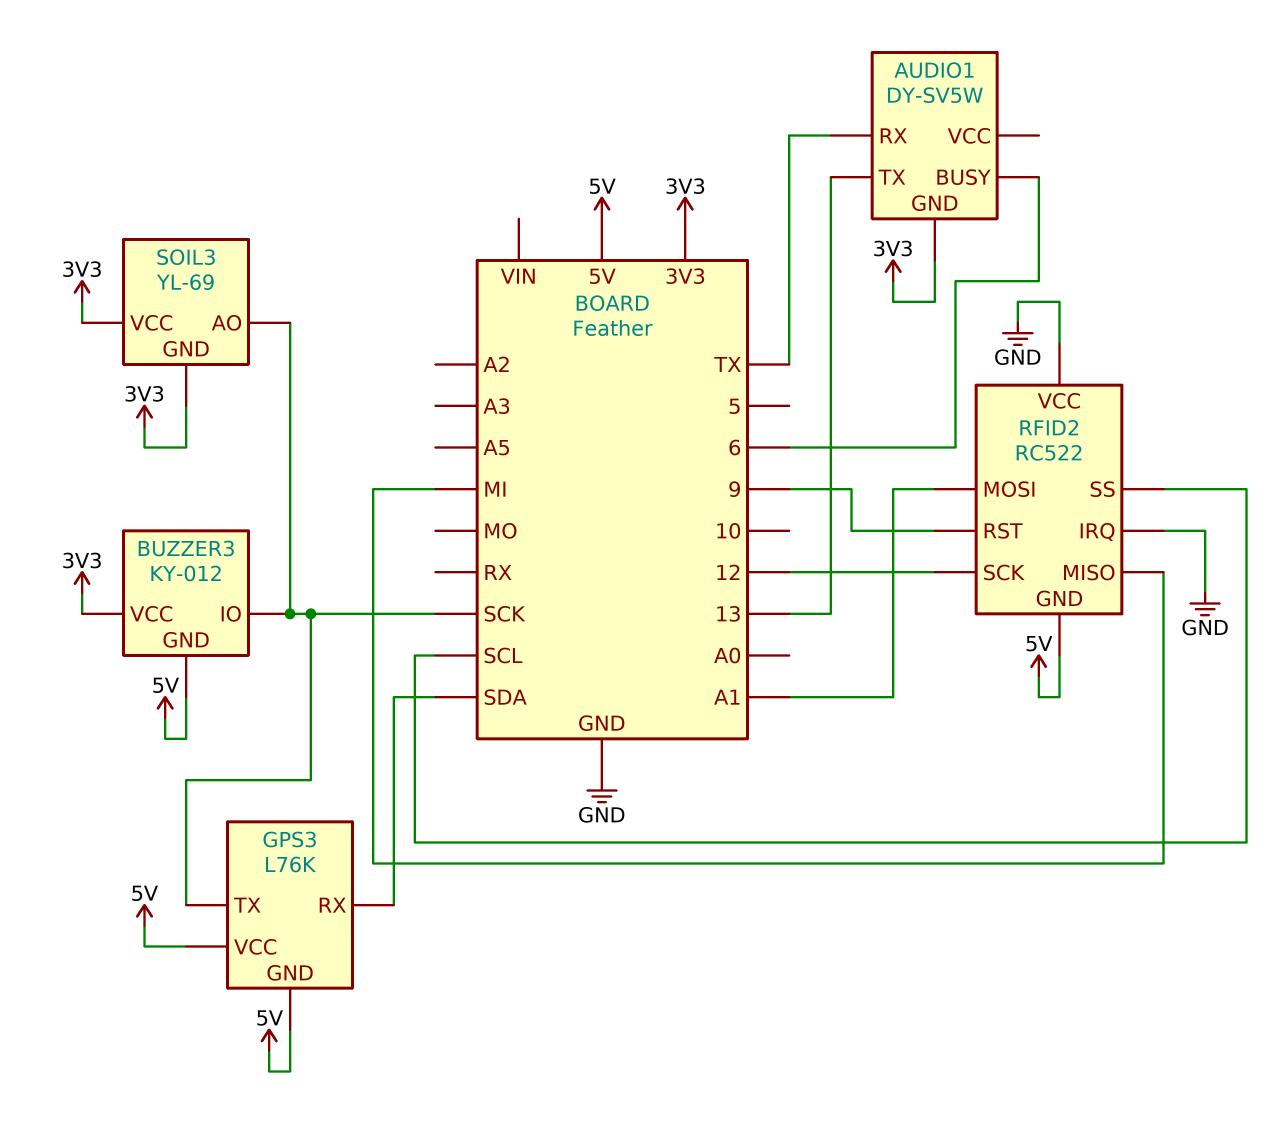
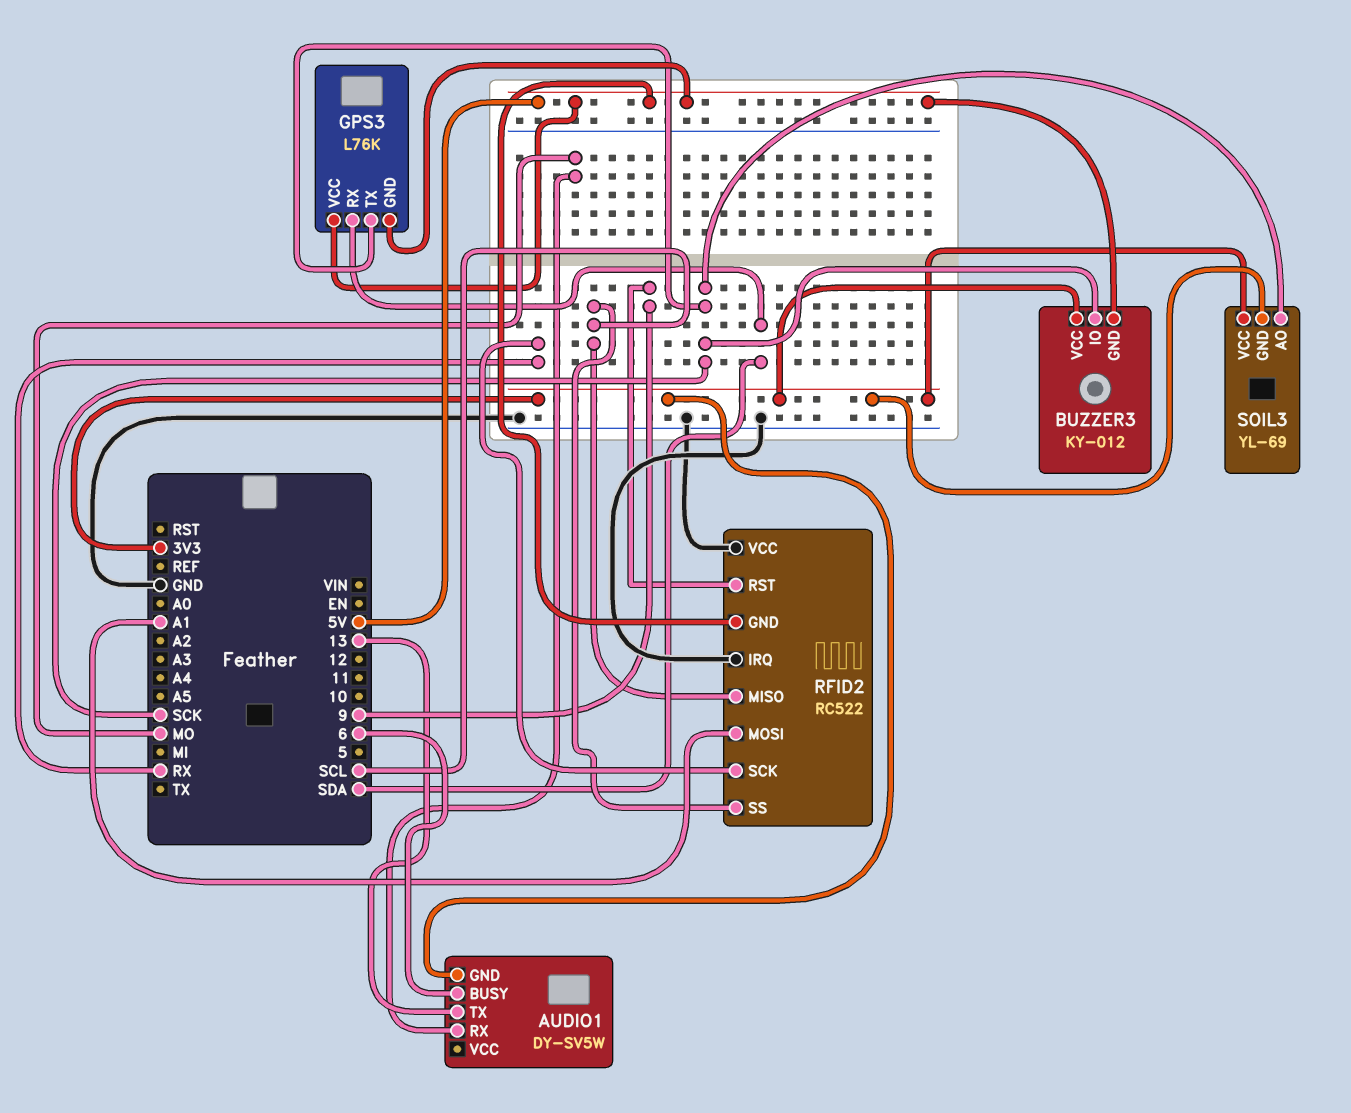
AUDIO1 pin RX: TX -> MO
RFID2 pin MISO: MI -> SCL
RFID2 pin SCK: 12 -> RX

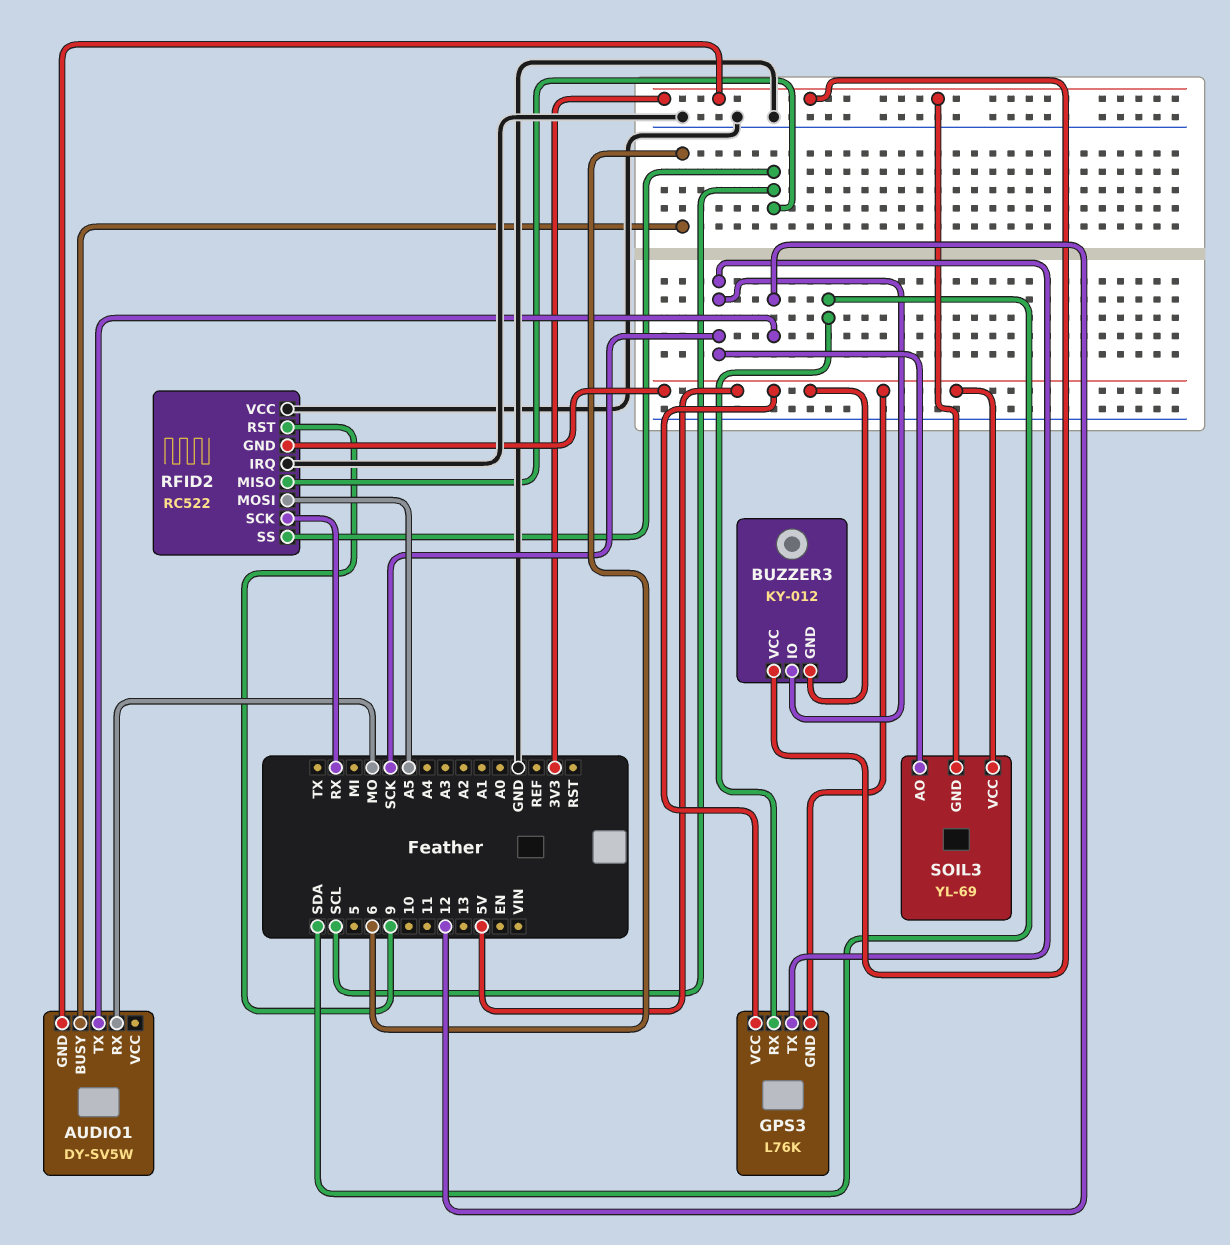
AUDIO1 pin TX: 13 -> 12
RFID2 pin MOSI: A1 -> A5
SOIL3 pin VCC: 3V3 -> 5V

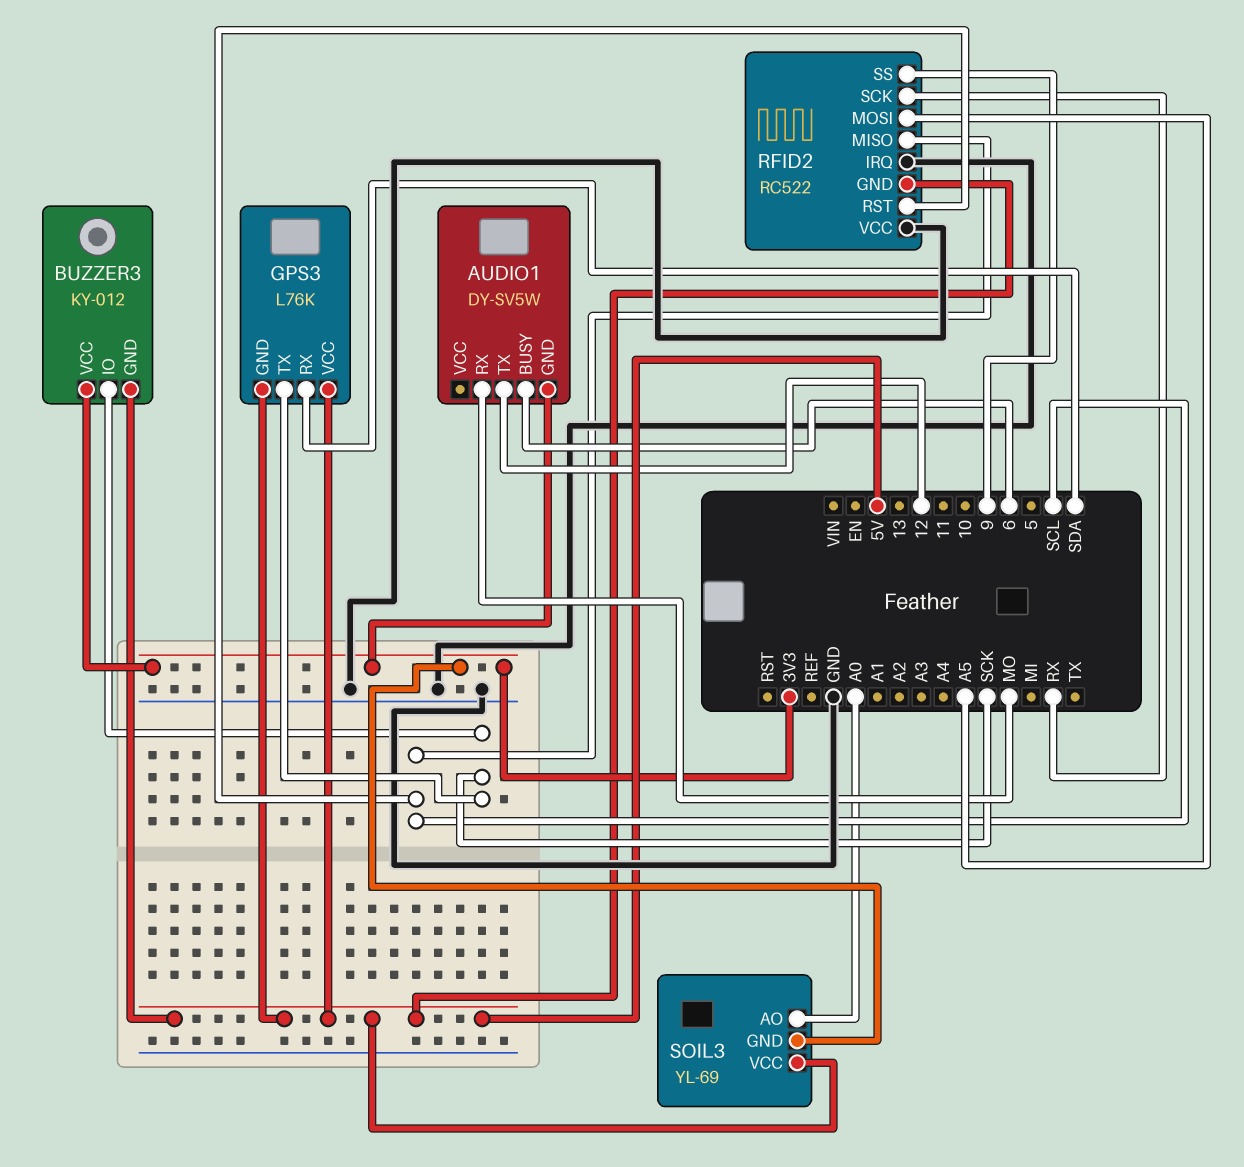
RFID2 pin RST: 9 -> SCL
RFID2 pin SS: SCL -> 9
SOIL3 pin AO: SCK -> A0

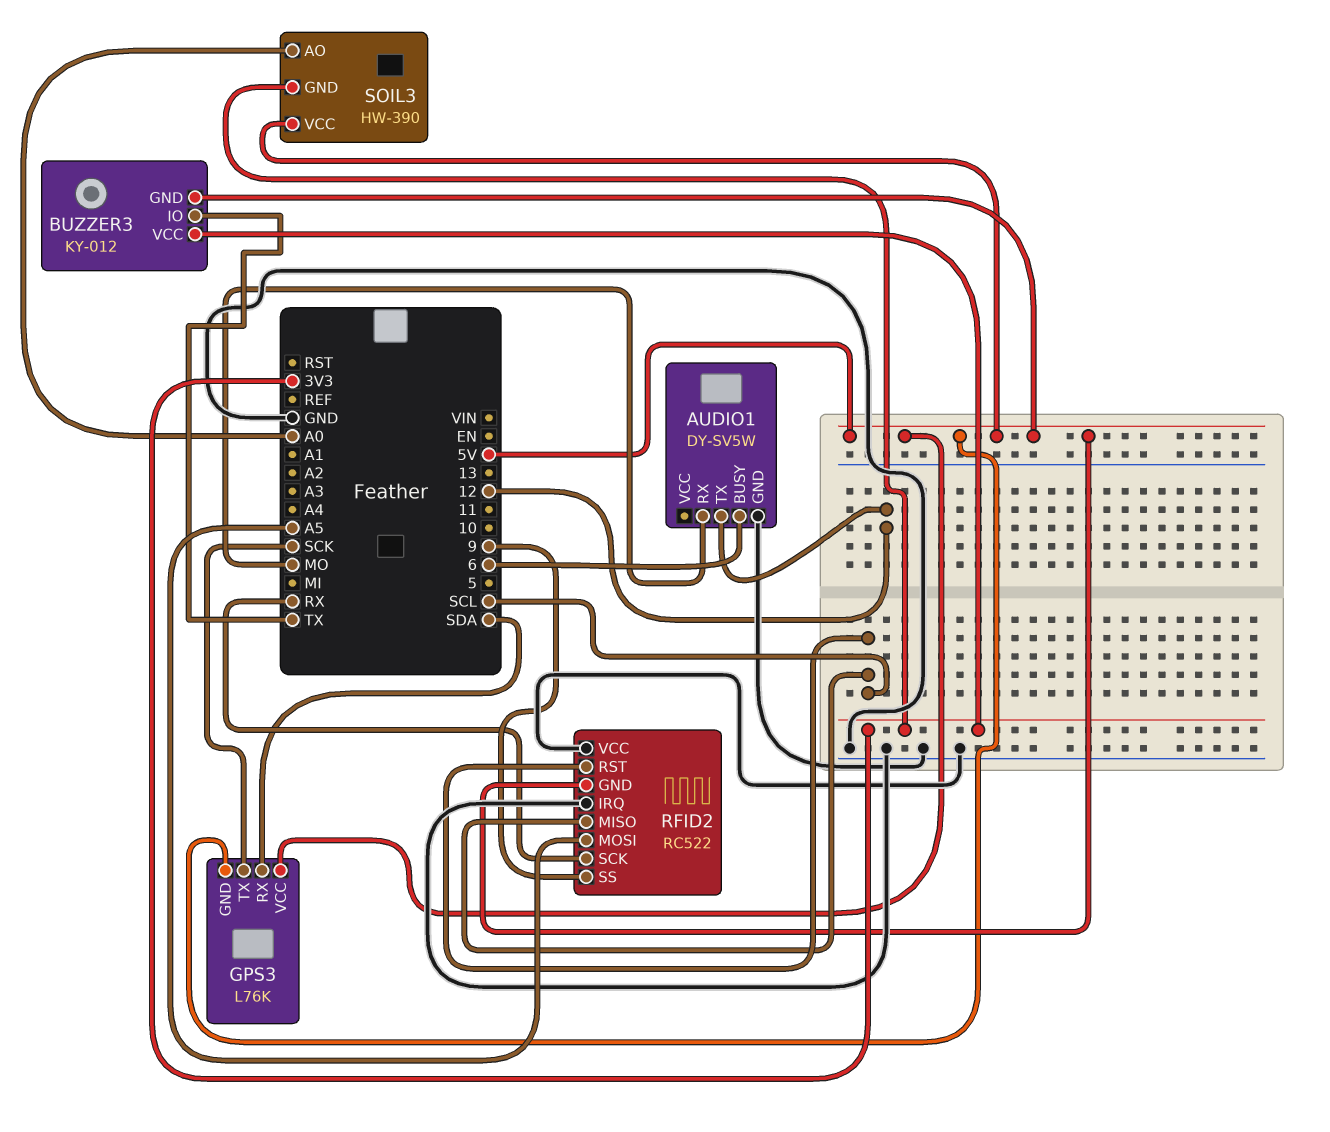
AUDIO1 pin GND: 3V3 -> GND
BUZZER3 pin IO: SCK -> TX
SOIL3: YL-69 -> HW-390

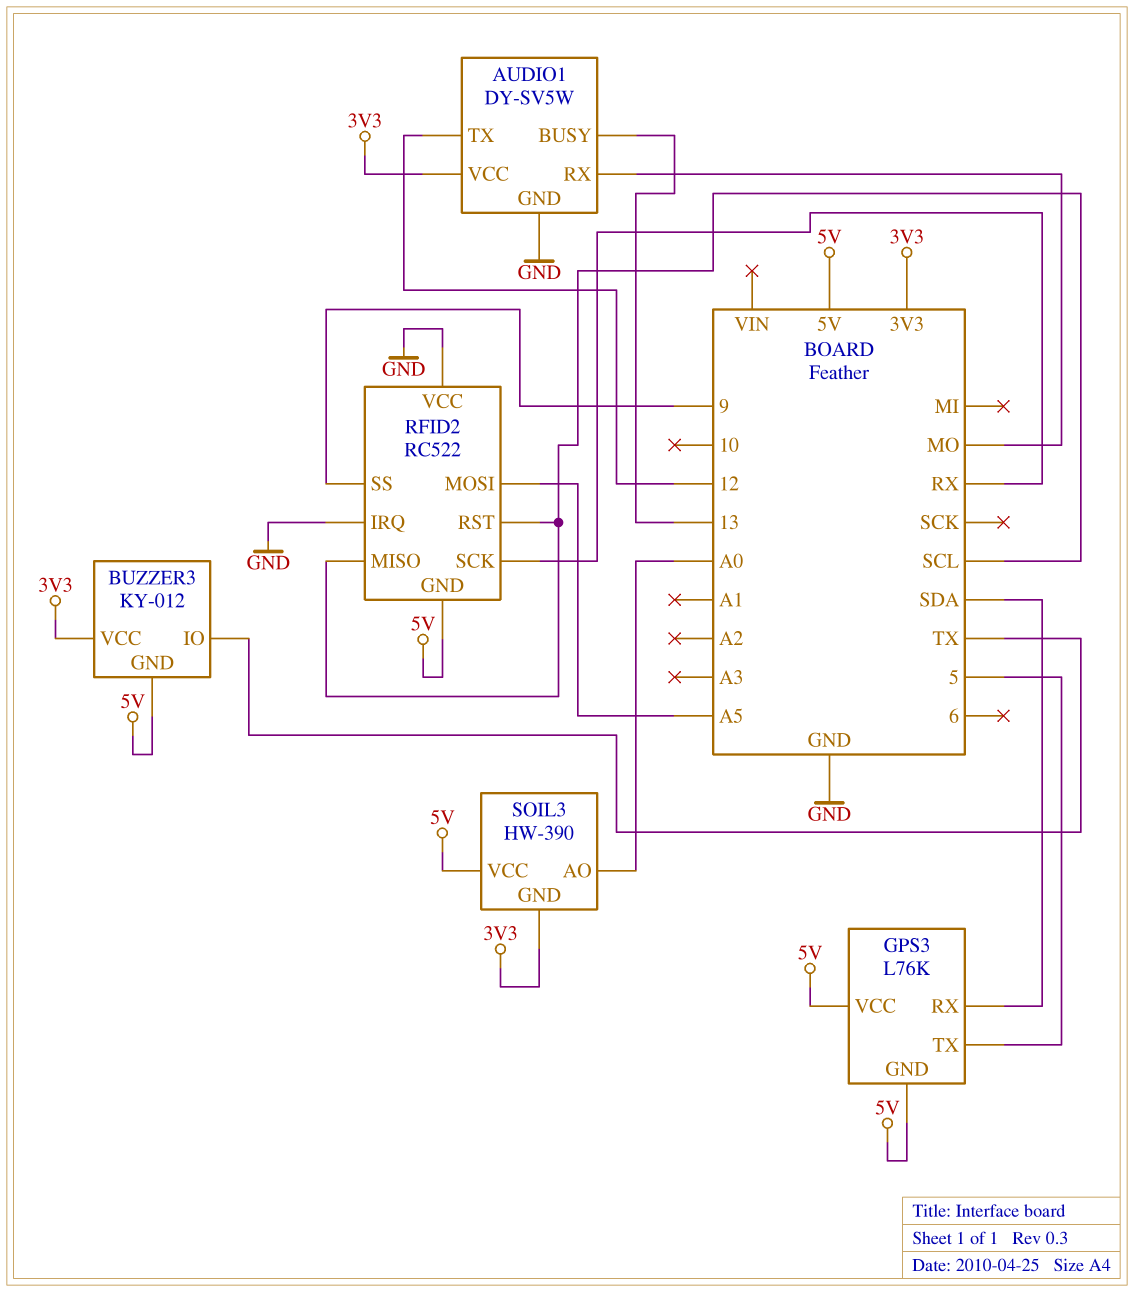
AUDIO1 pin BUSY: 6 -> 13
AUDIO1 pin VCC: none -> 3V3
GPS3 pin TX: SCK -> 5

